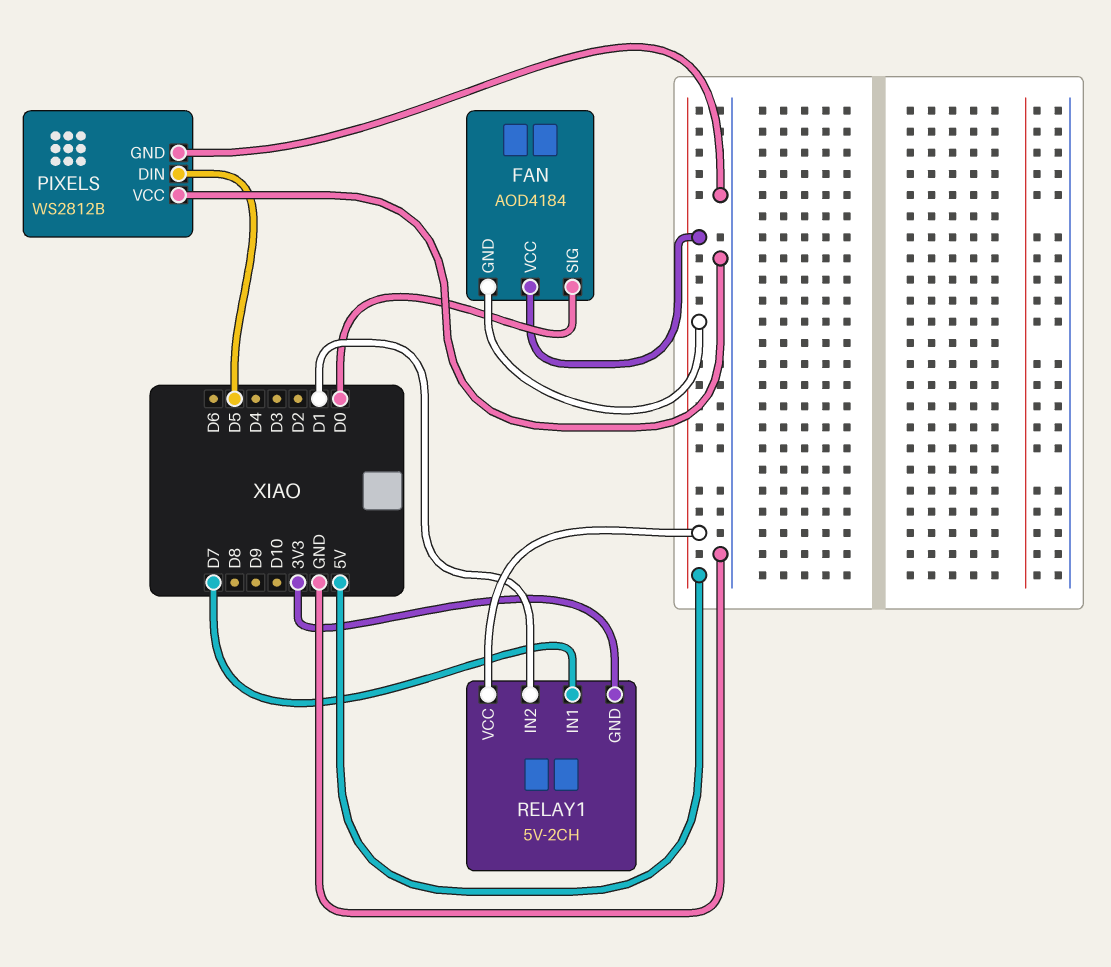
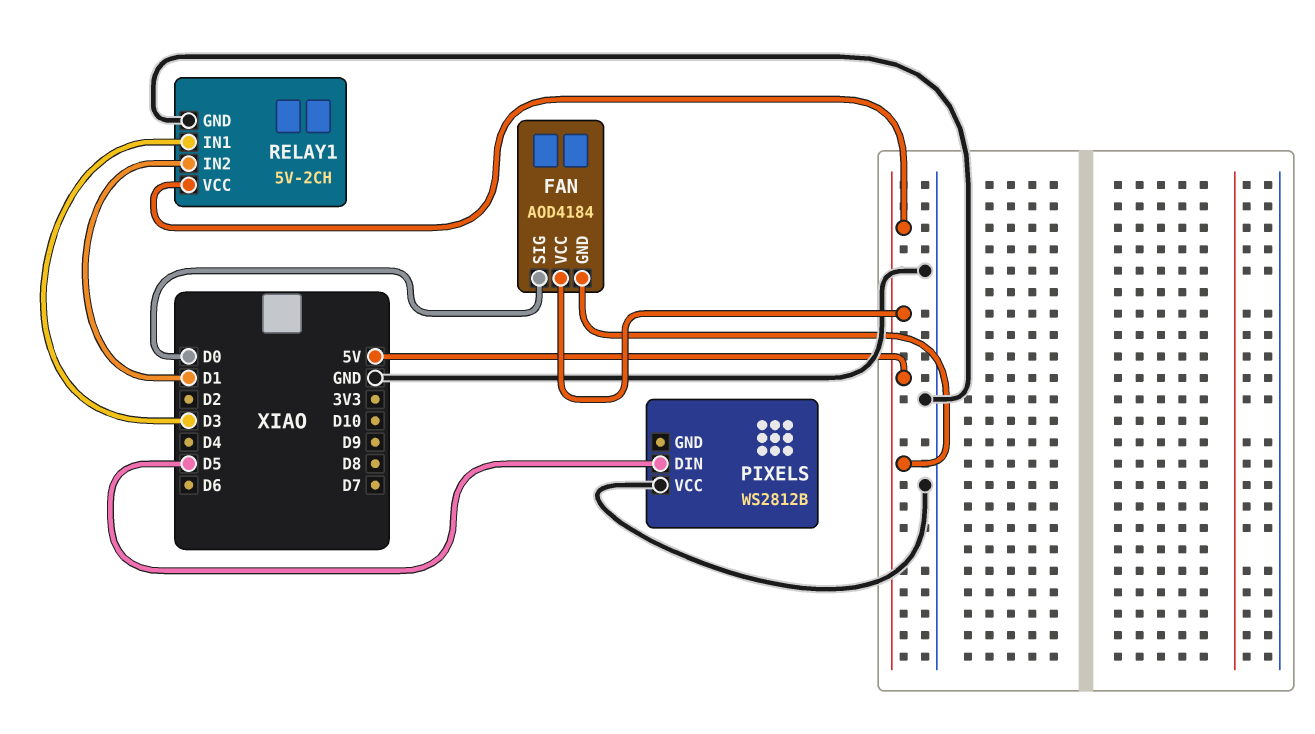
PIXELS pin GND: GND -> none
RELAY1 pin GND: 3V3 -> GND
RELAY1 pin IN1: D7 -> D3

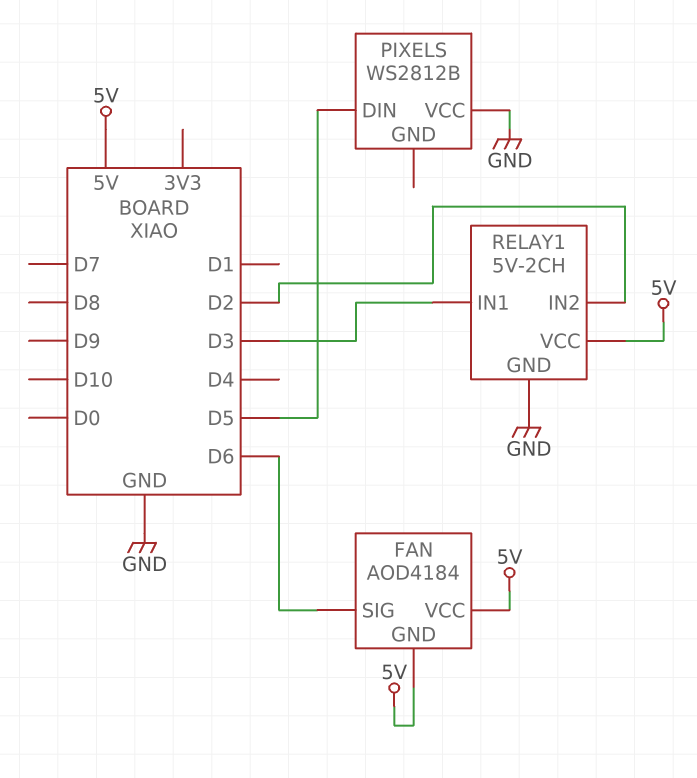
FAN pin SIG: D0 -> D6
RELAY1 pin IN2: D1 -> D2

